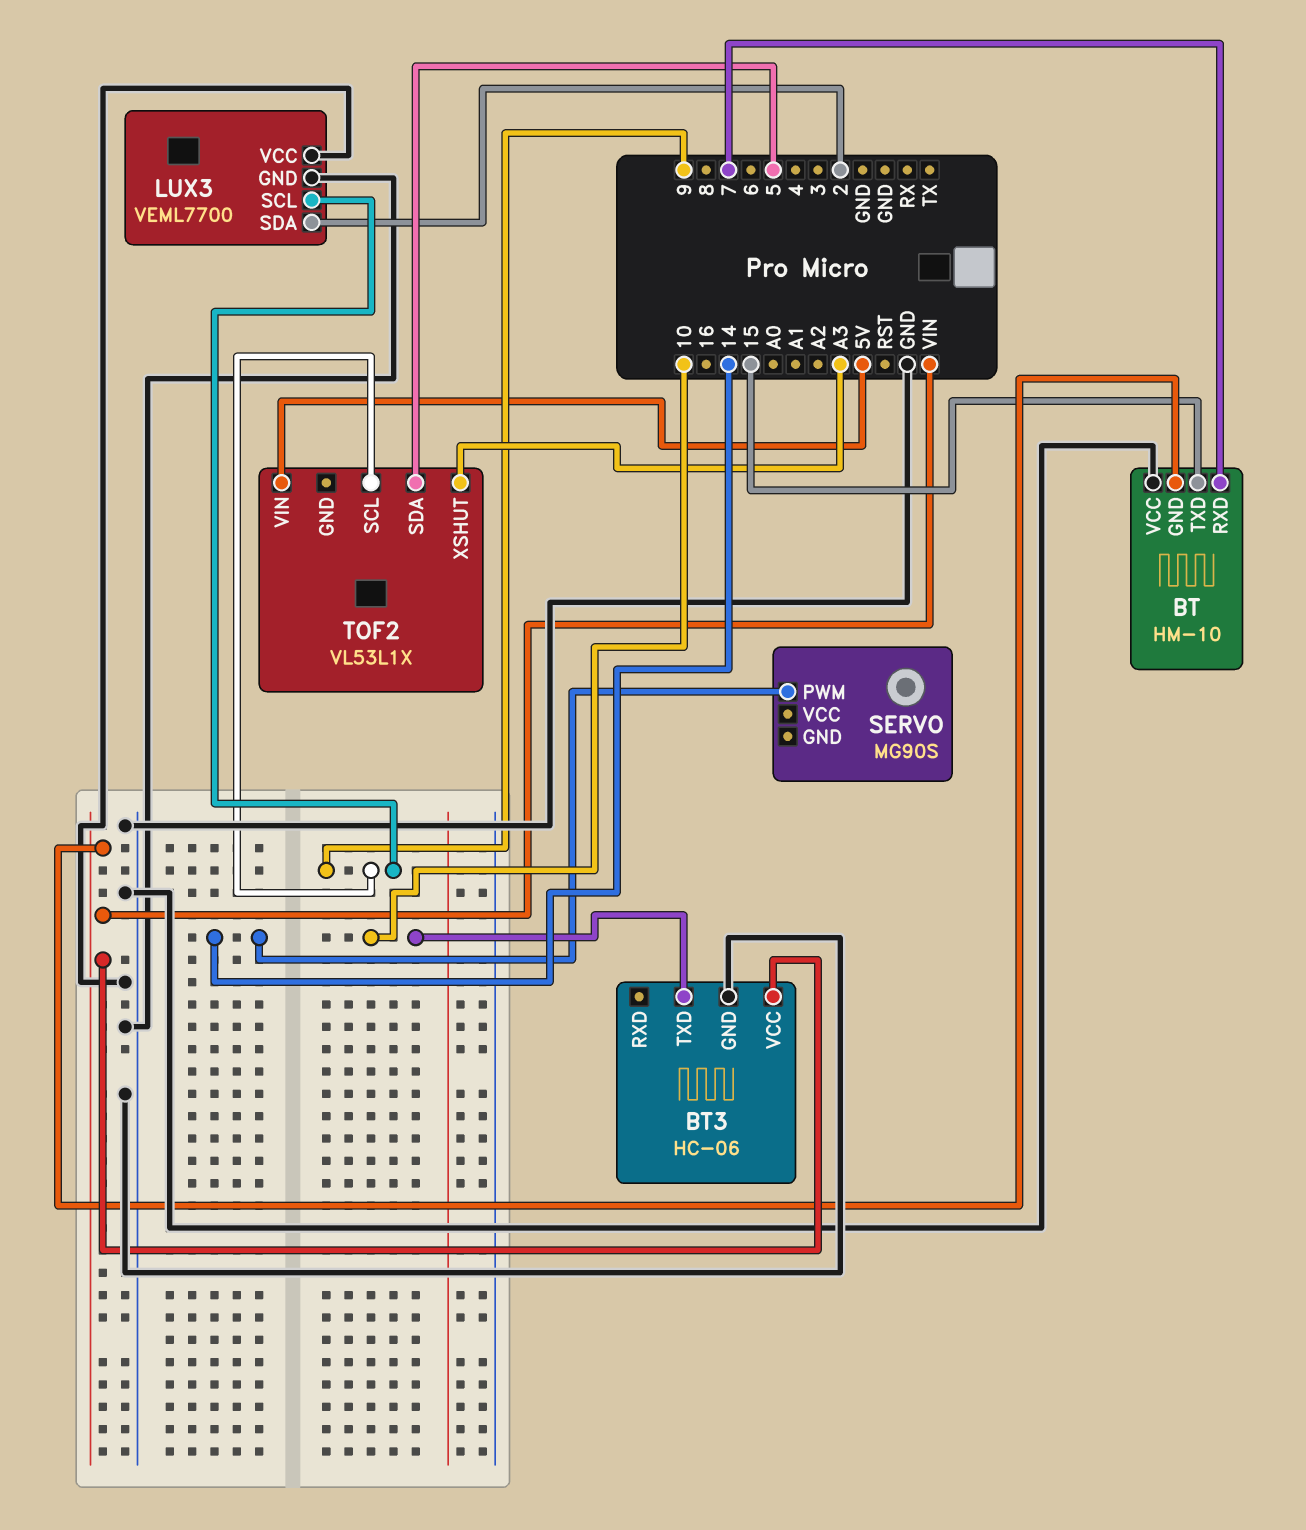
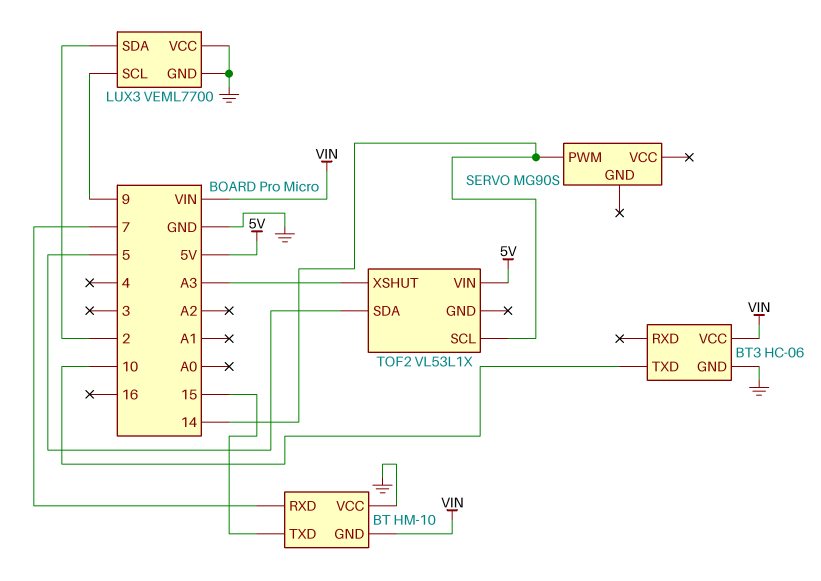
TOF2 pin SCL: 9 -> 14

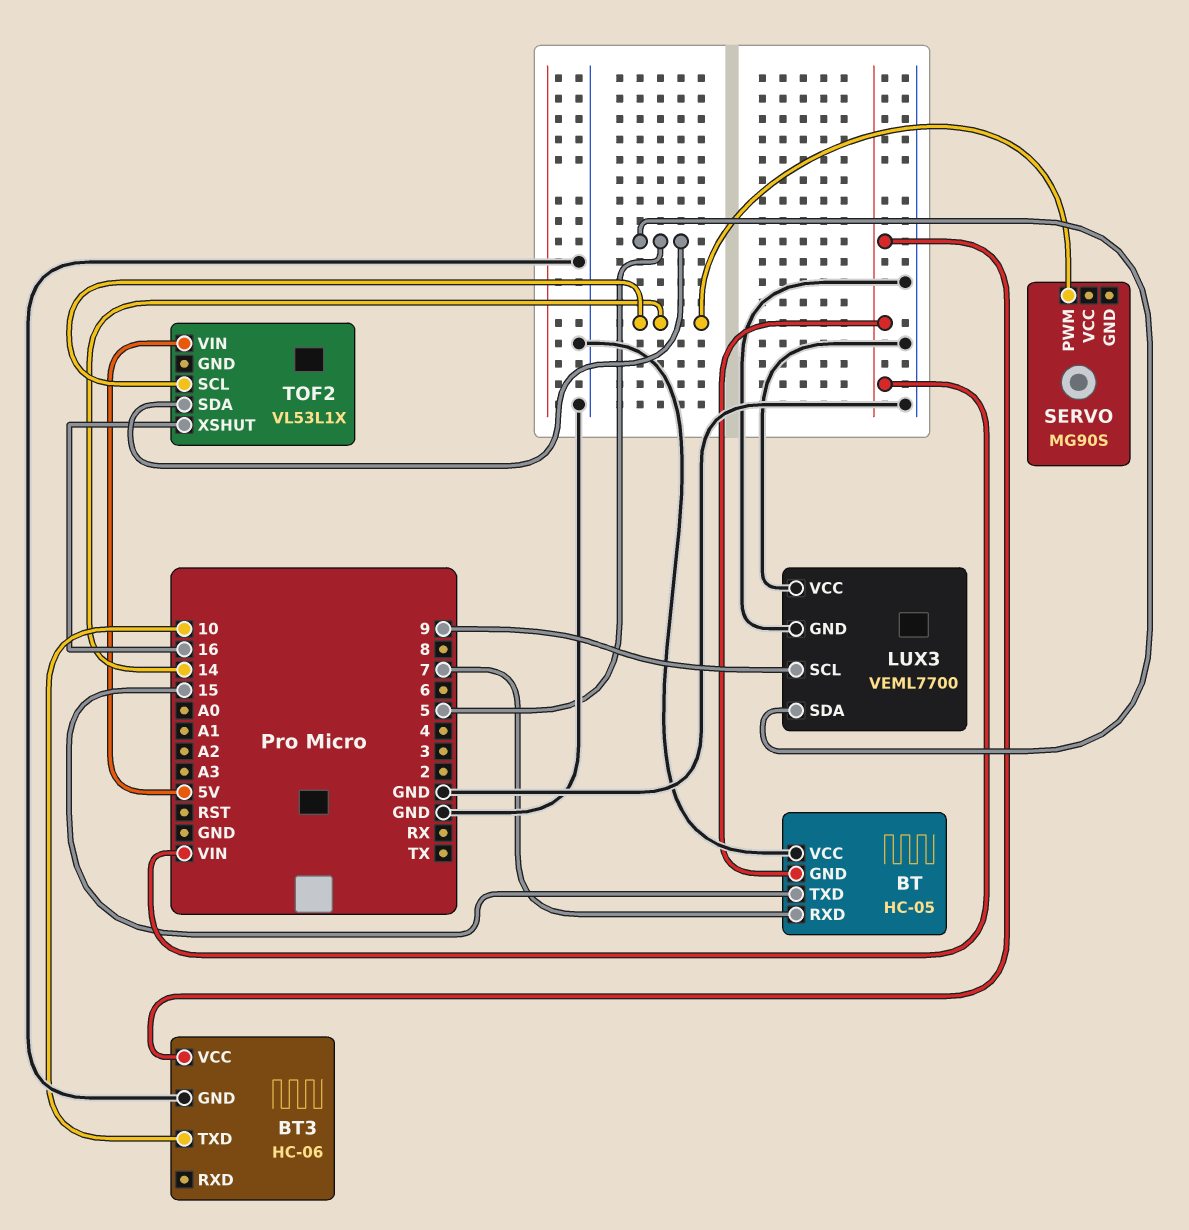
BT: HM-10 -> HC-05
LUX3 pin SDA: 2 -> 5
TOF2 pin XSHUT: A3 -> 16

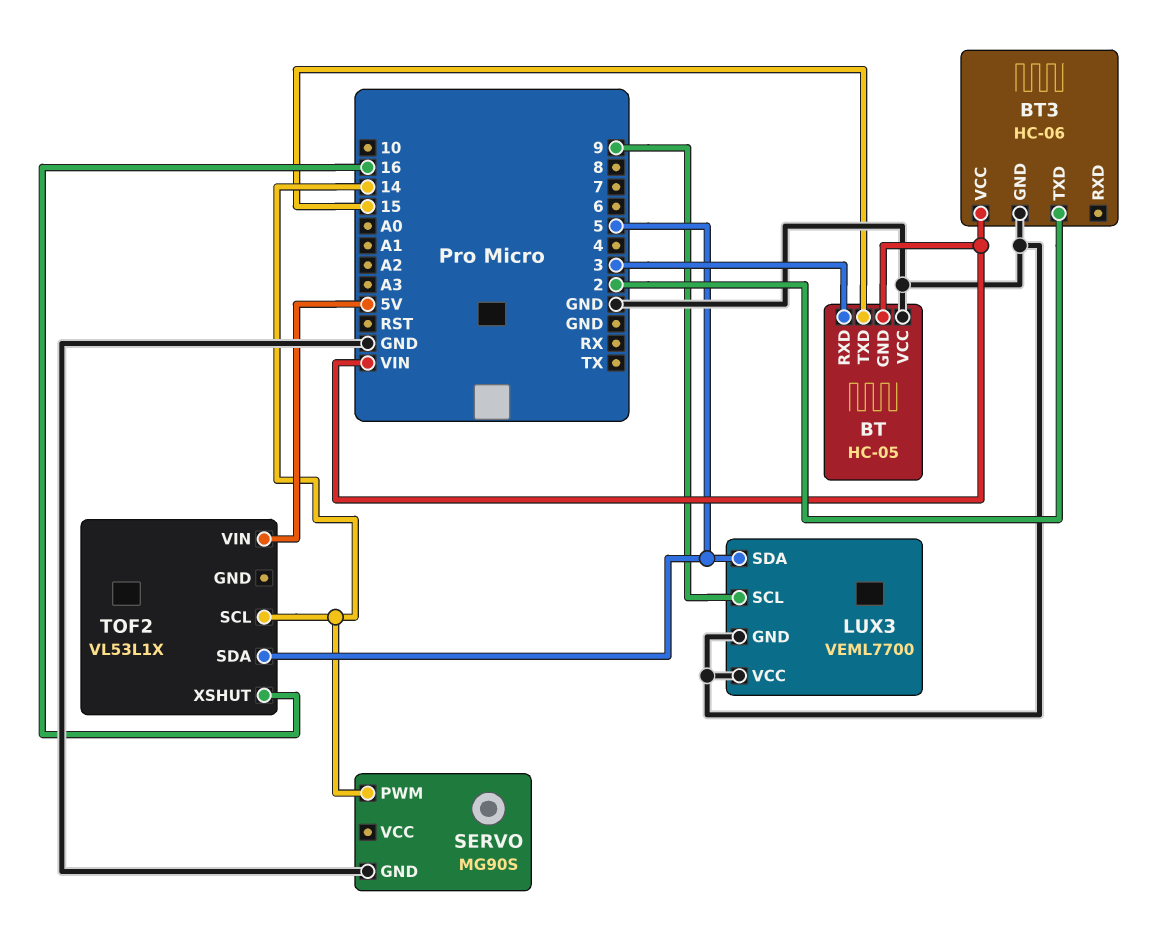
BT pin RXD: 7 -> 3
BT3 pin TXD: 10 -> 2
SERVO pin GND: none -> GND

